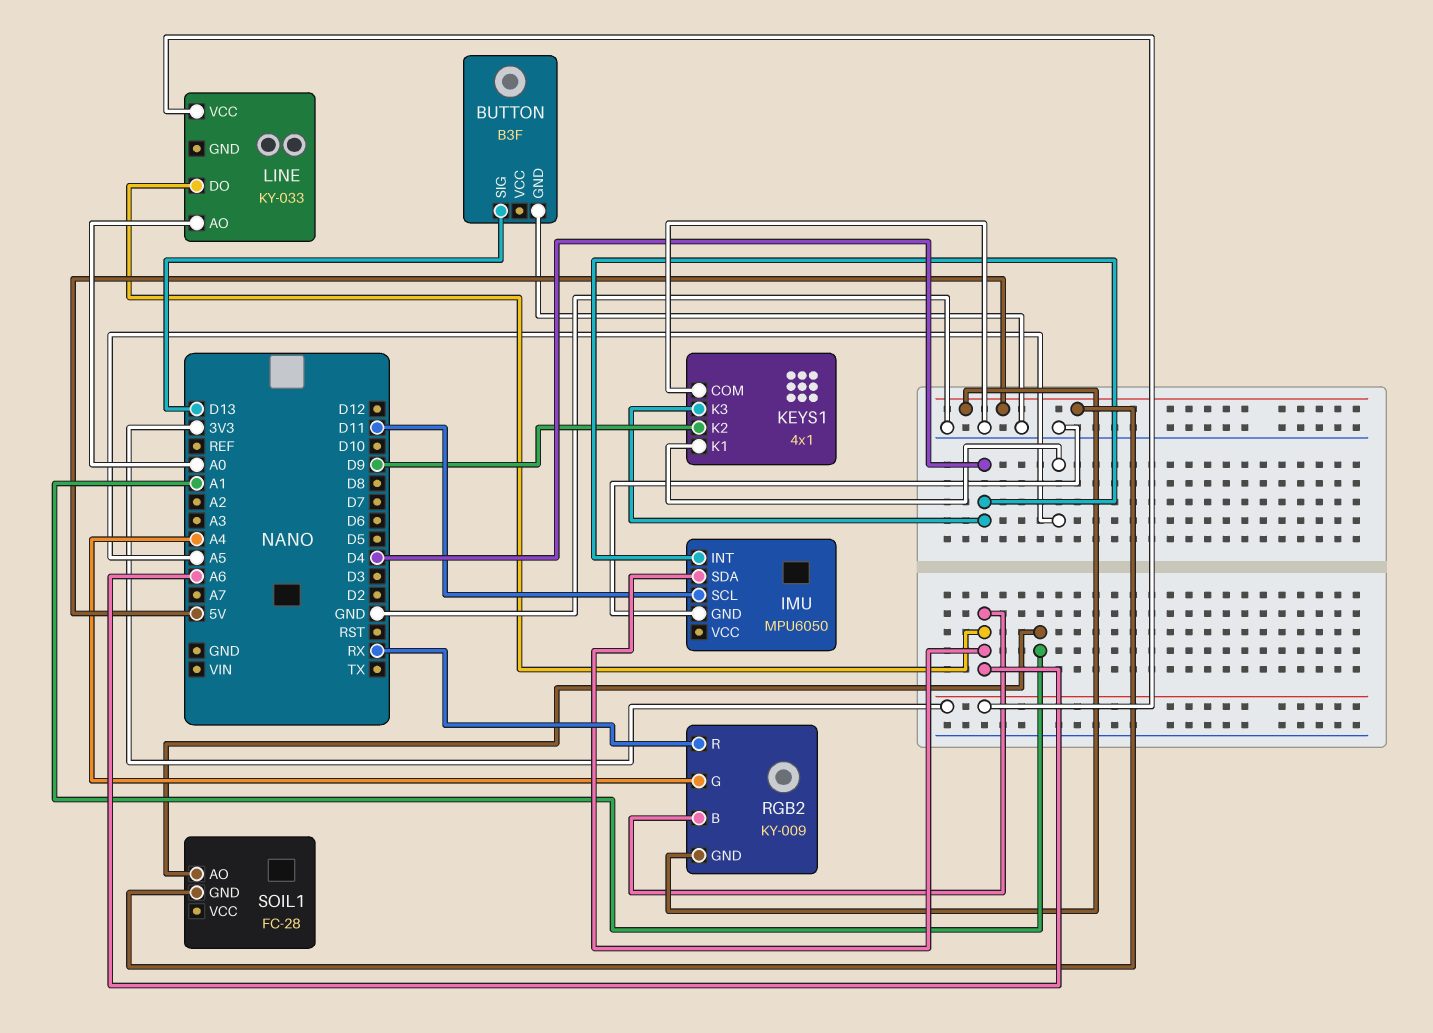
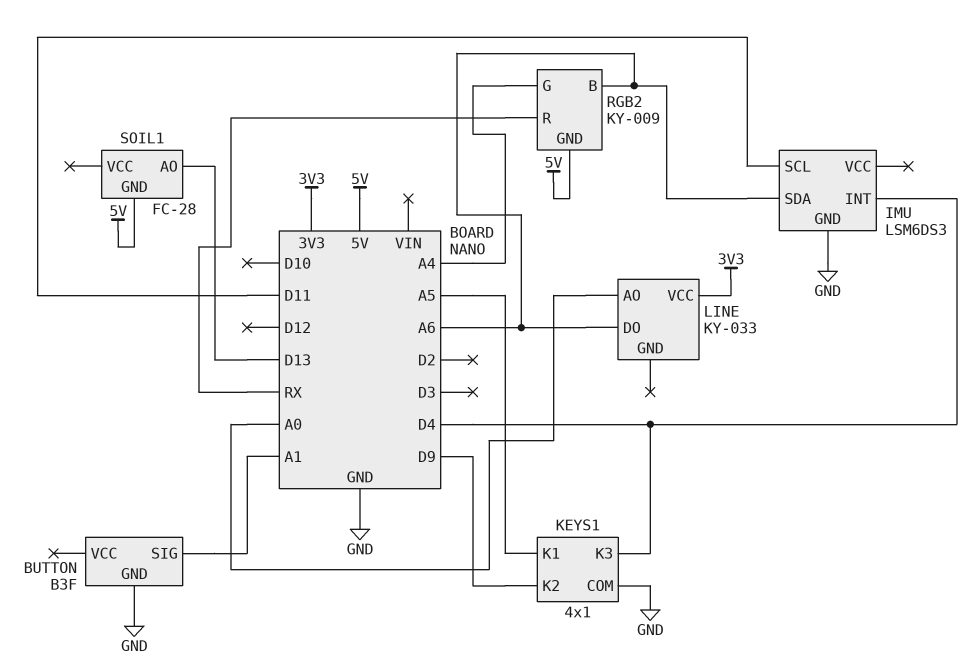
BUTTON pin SIG: D13 -> A1
IMU: MPU6050 -> LSM6DS3
SOIL1 pin AO: A1 -> D13

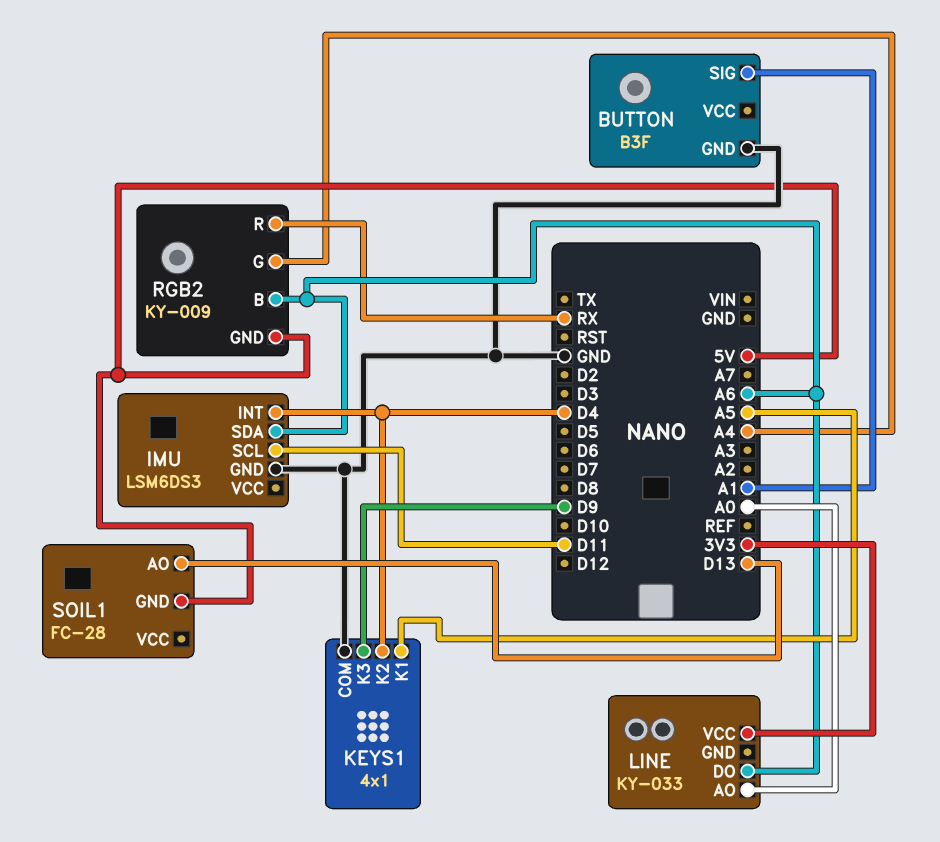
KEYS1 pin K2: D9 -> D4
KEYS1 pin K3: D4 -> D9

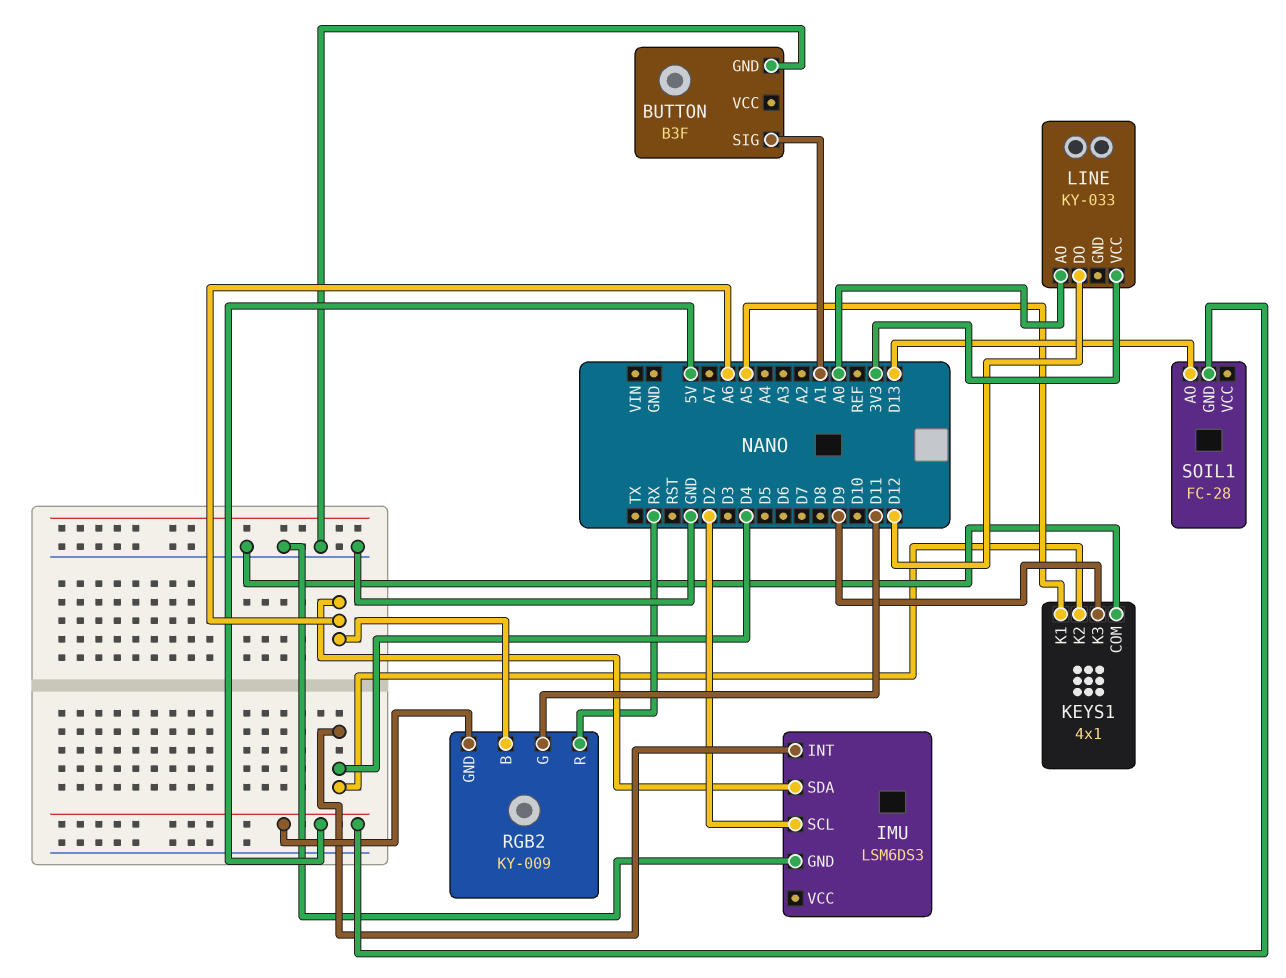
IMU pin SCL: D11 -> D2
LINE pin DO: A6 -> D12
RGB2 pin G: A4 -> D11

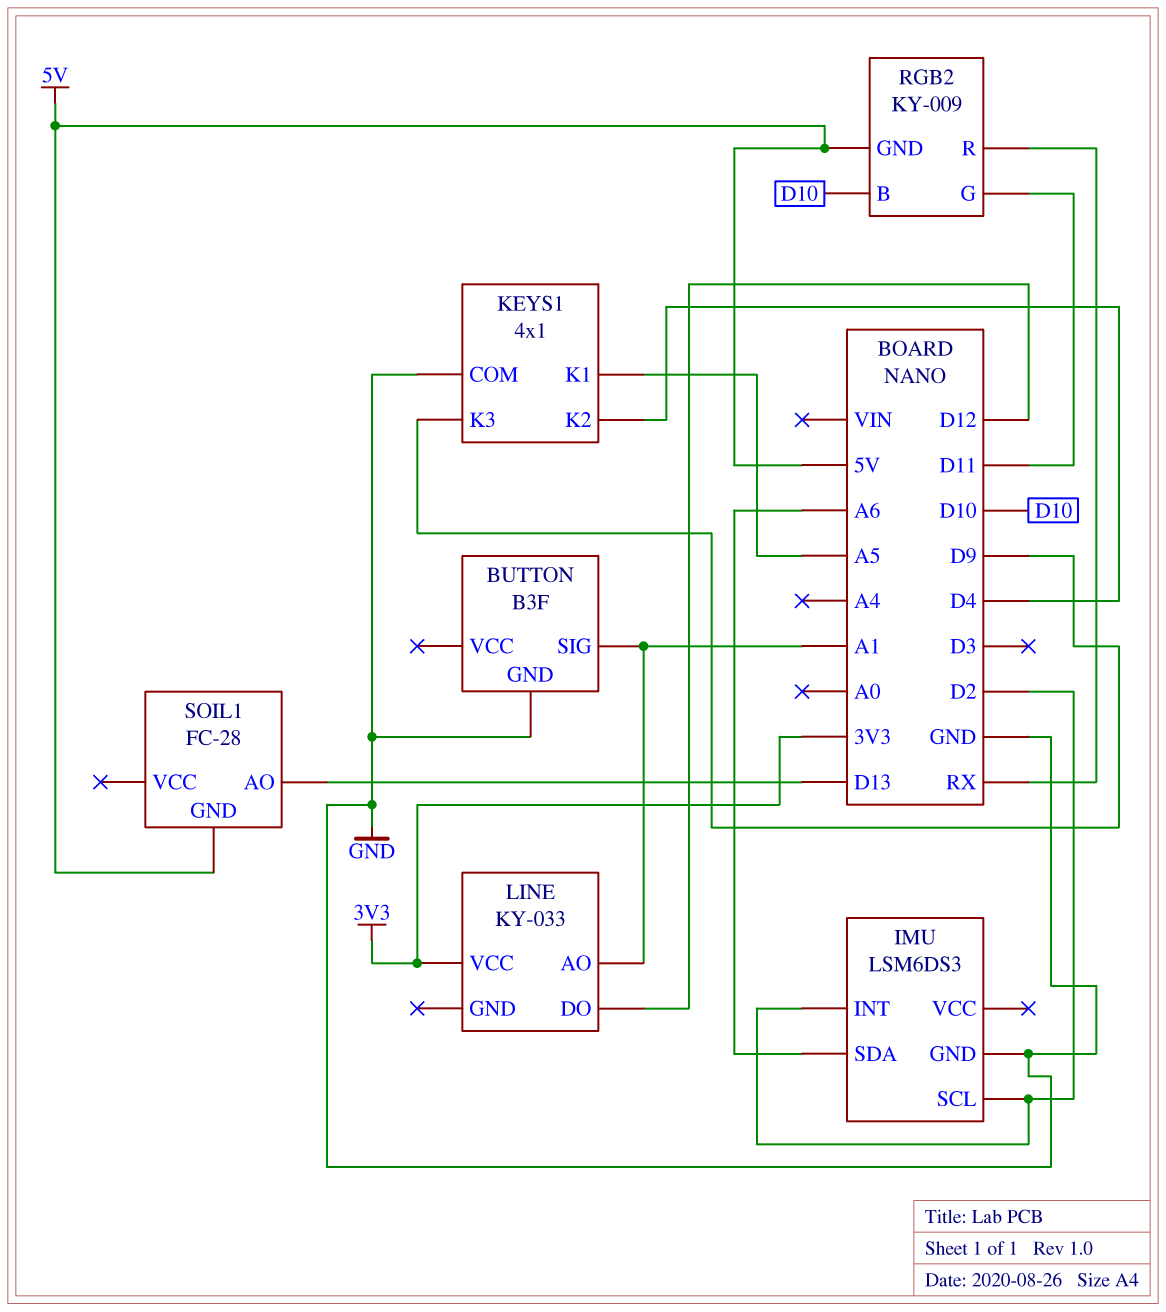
IMU pin INT: D4 -> D2
LINE pin AO: A0 -> A1
RGB2 pin B: A6 -> D10

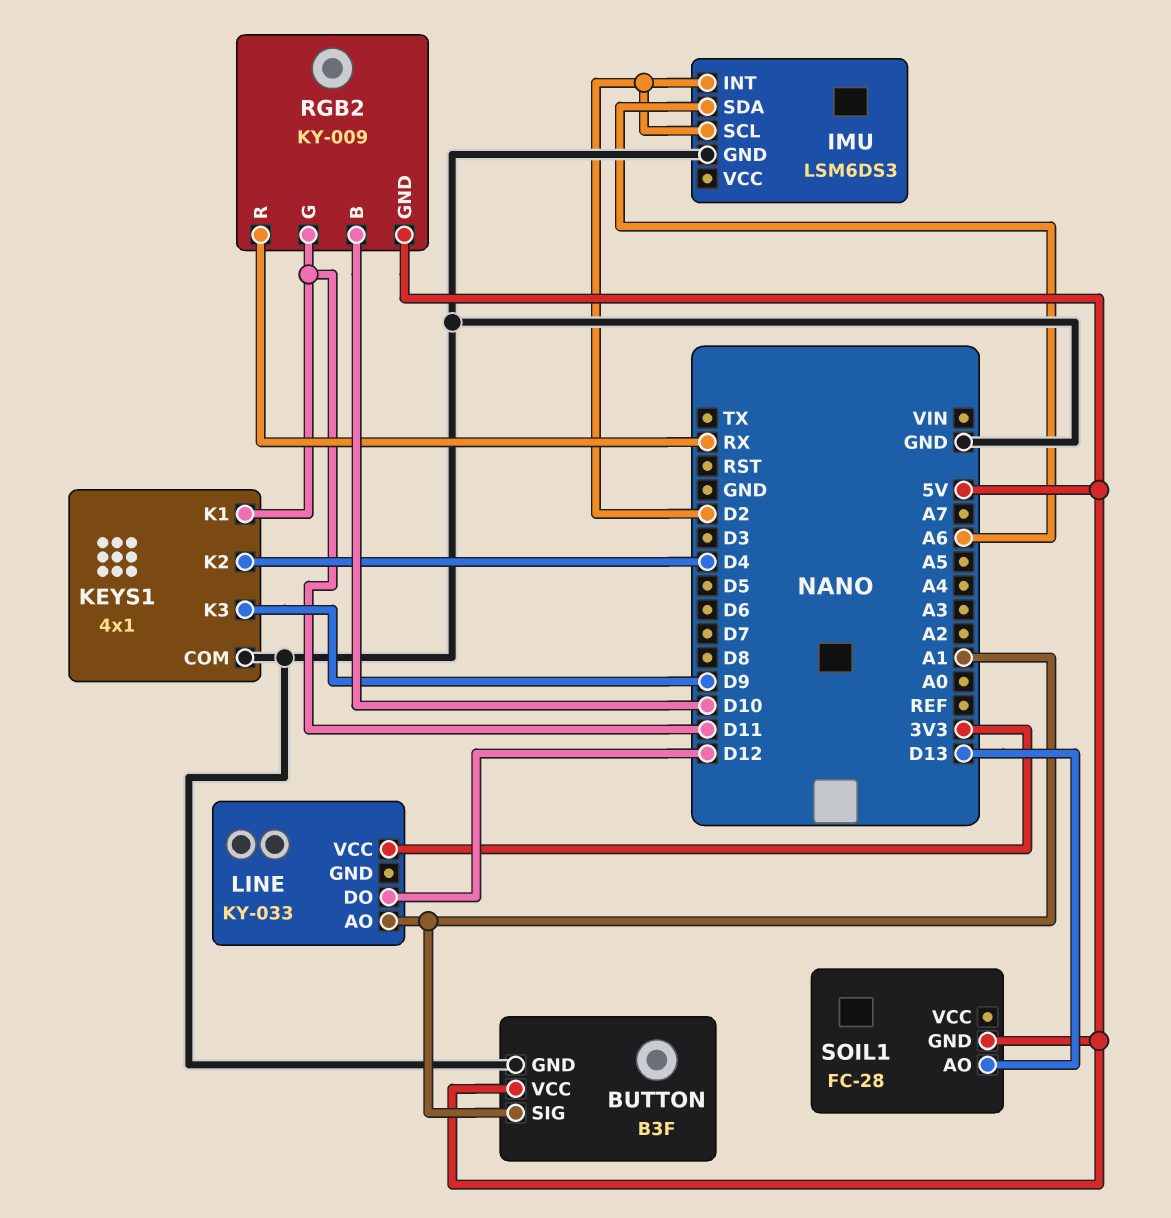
BUTTON pin VCC: none -> 5V
KEYS1 pin K1: A5 -> D11

